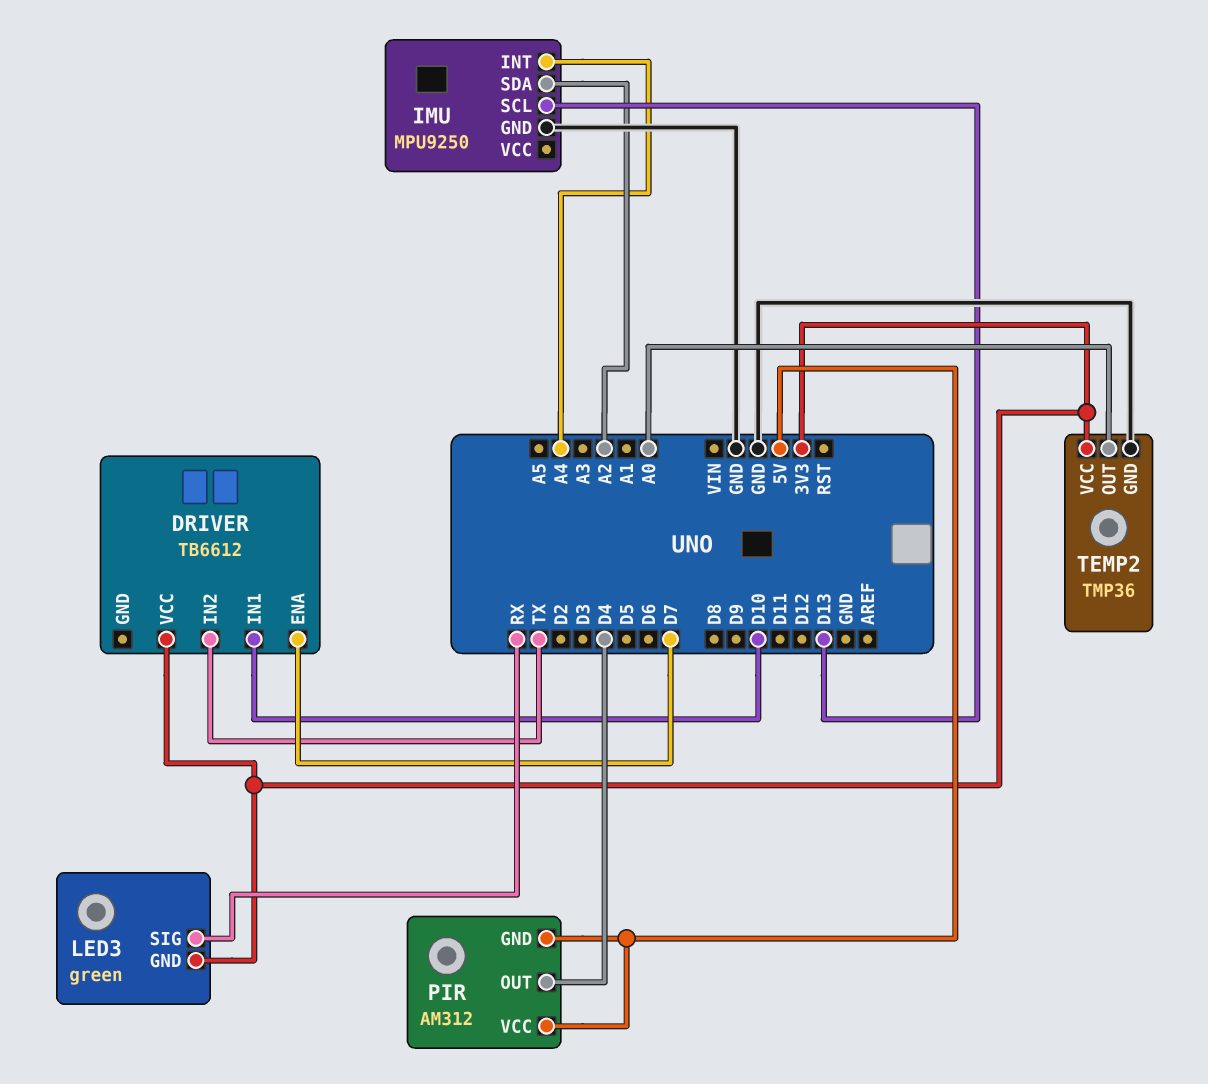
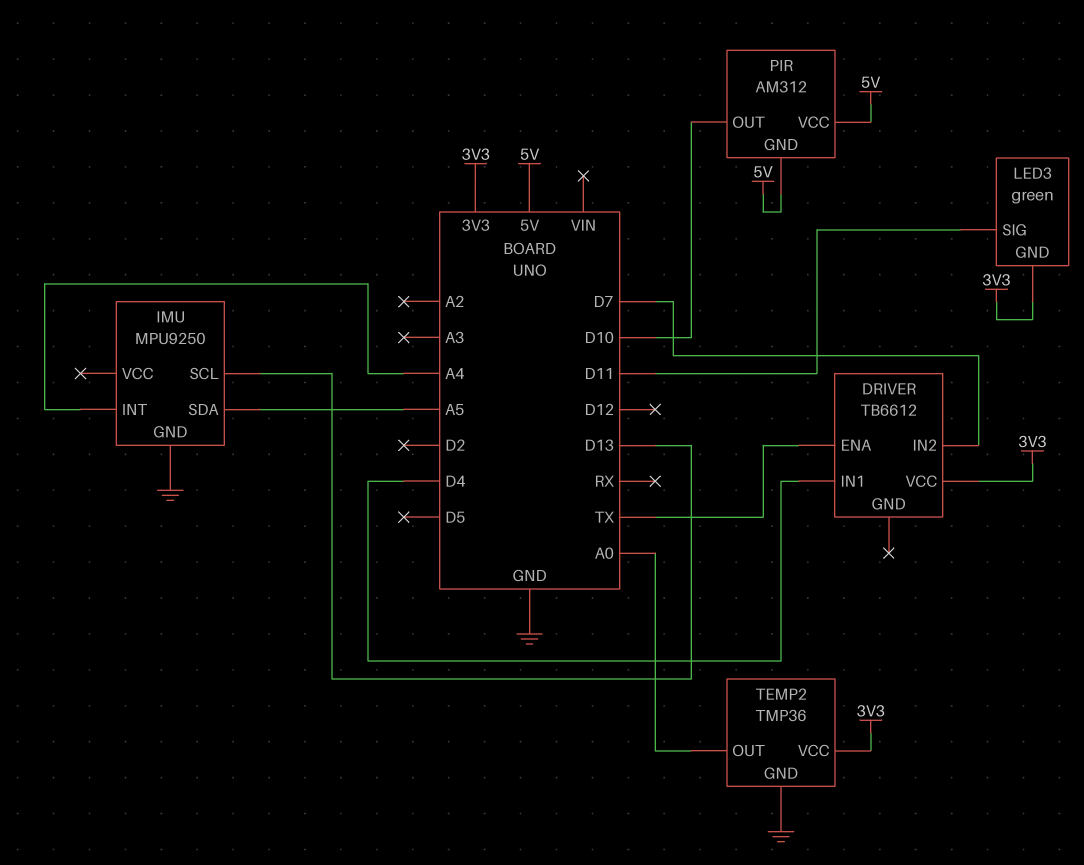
DRIVER pin ENA: D7 -> TX
DRIVER pin IN1: D10 -> D4
DRIVER pin IN2: TX -> D7
IMU pin SDA: A2 -> A5
LED3 pin SIG: RX -> D11
PIR pin OUT: D4 -> D10

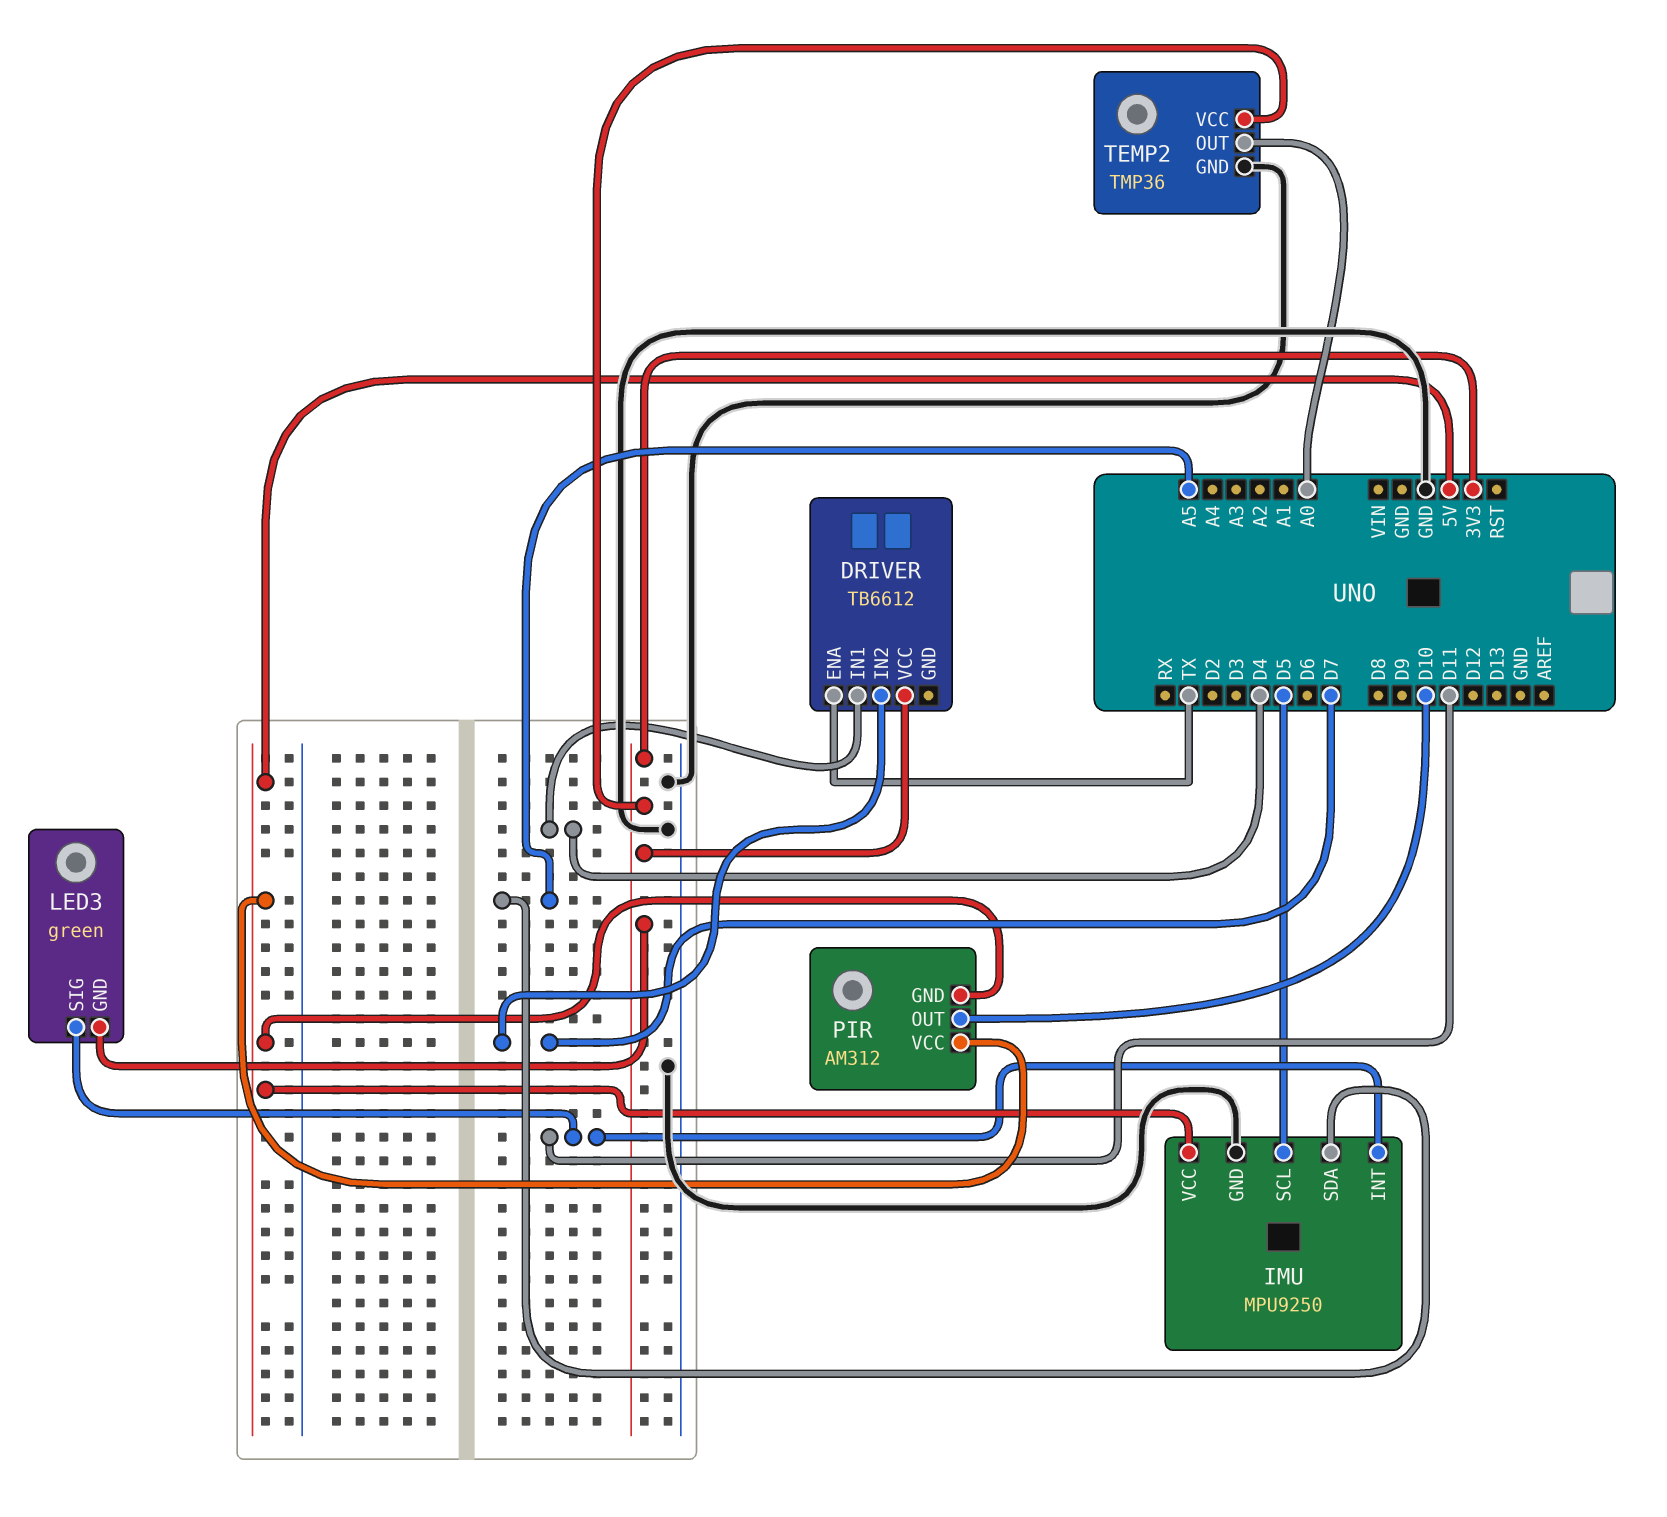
IMU pin INT: A4 -> D11
IMU pin SCL: D13 -> D5
IMU pin VCC: none -> 5V

